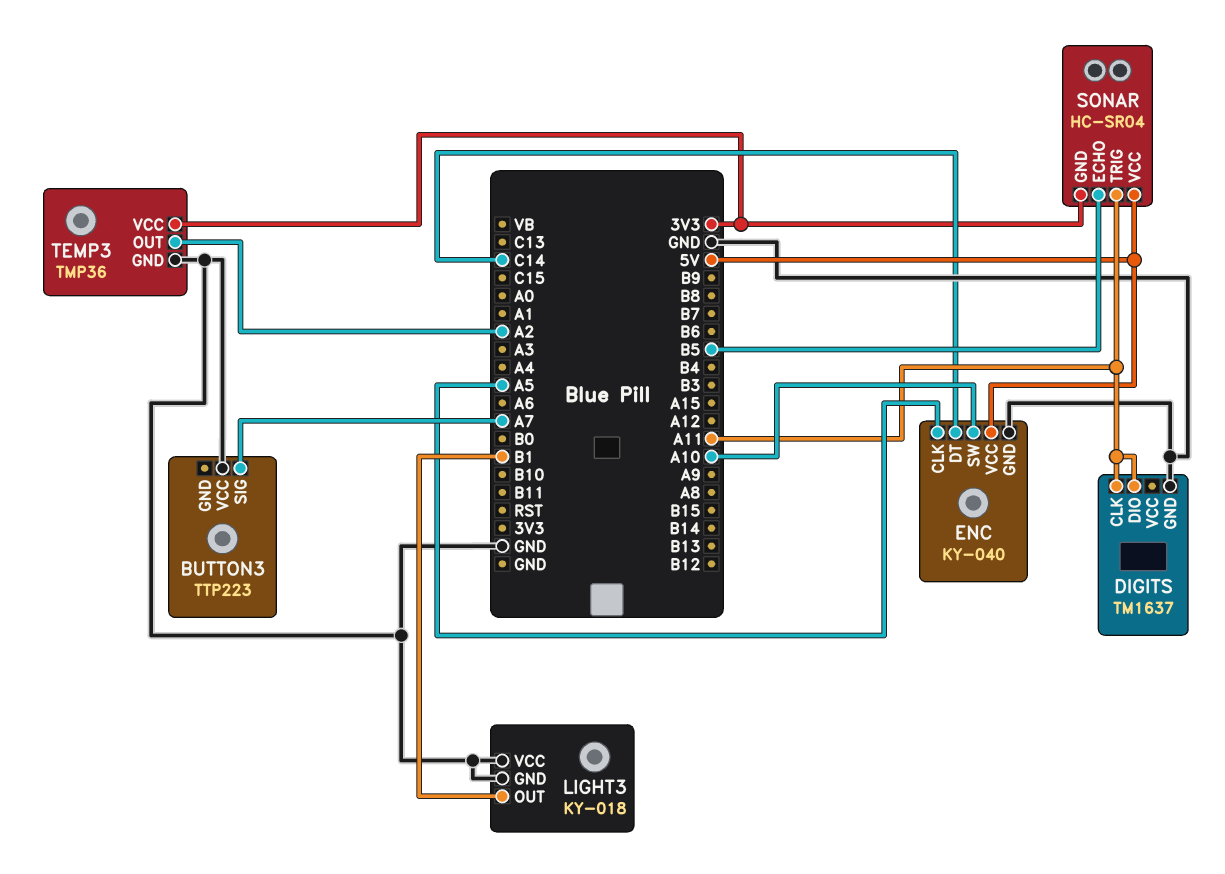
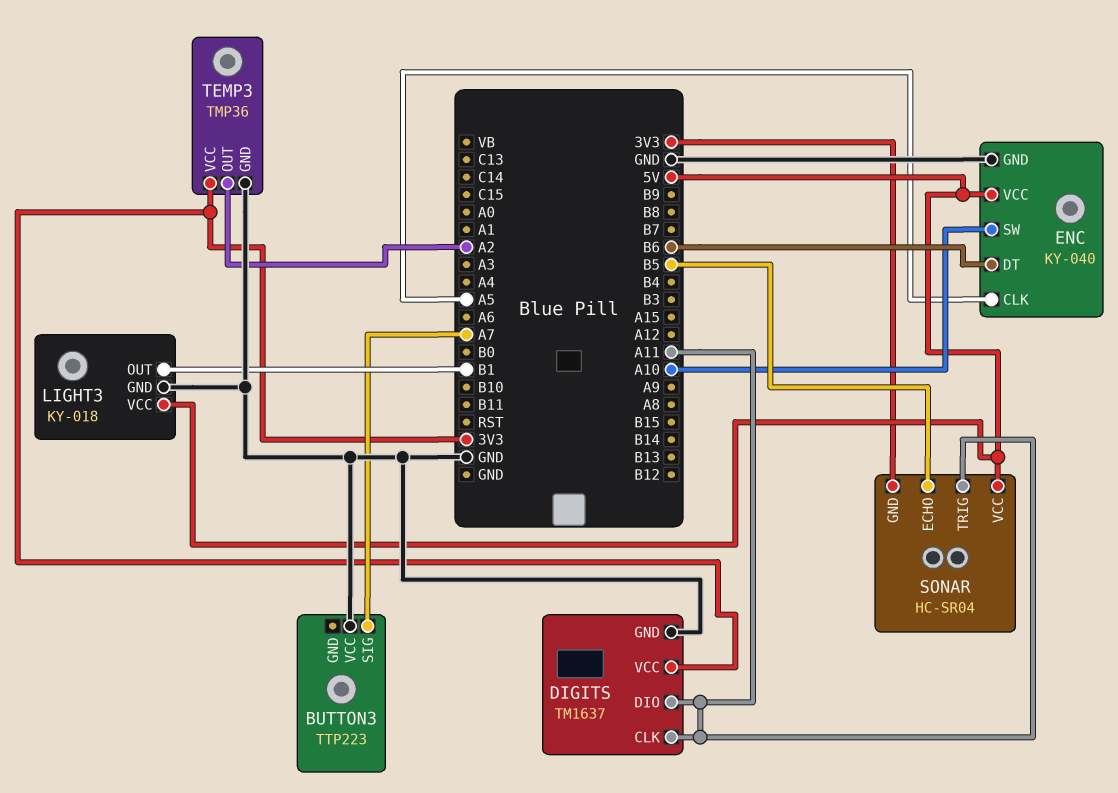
DIGITS pin VCC: none -> 3V3
ENC pin DT: C14 -> B6
LIGHT3 pin VCC: GND -> 5V

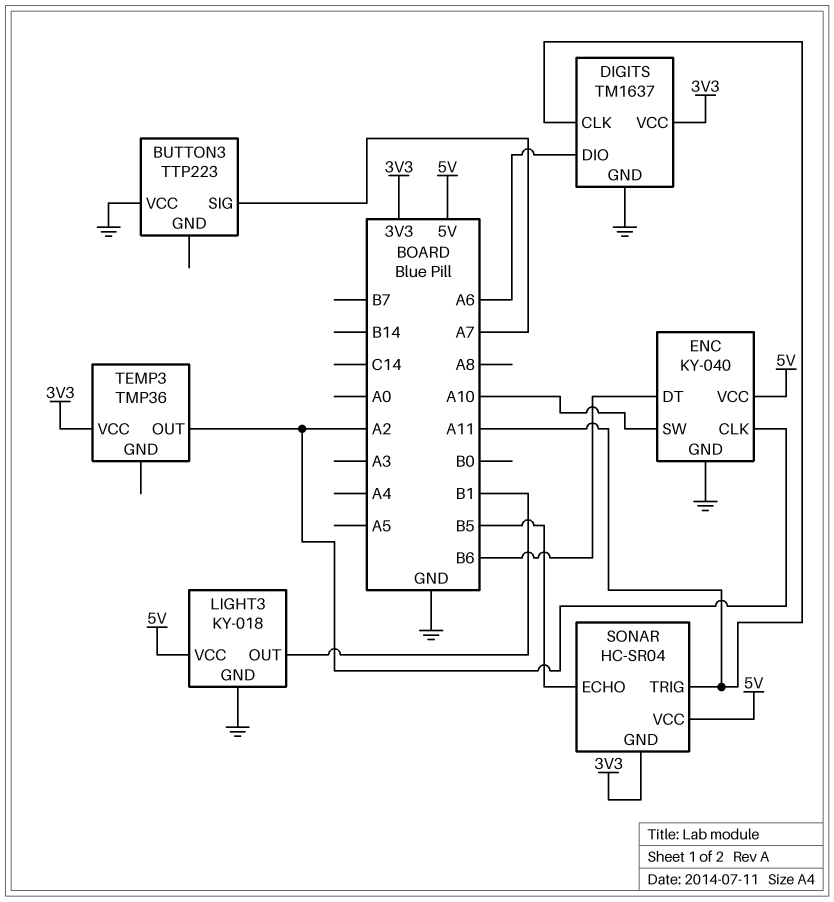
DIGITS pin DIO: A11 -> A6
ENC pin CLK: A5 -> A2
TEMP3 pin GND: GND -> none

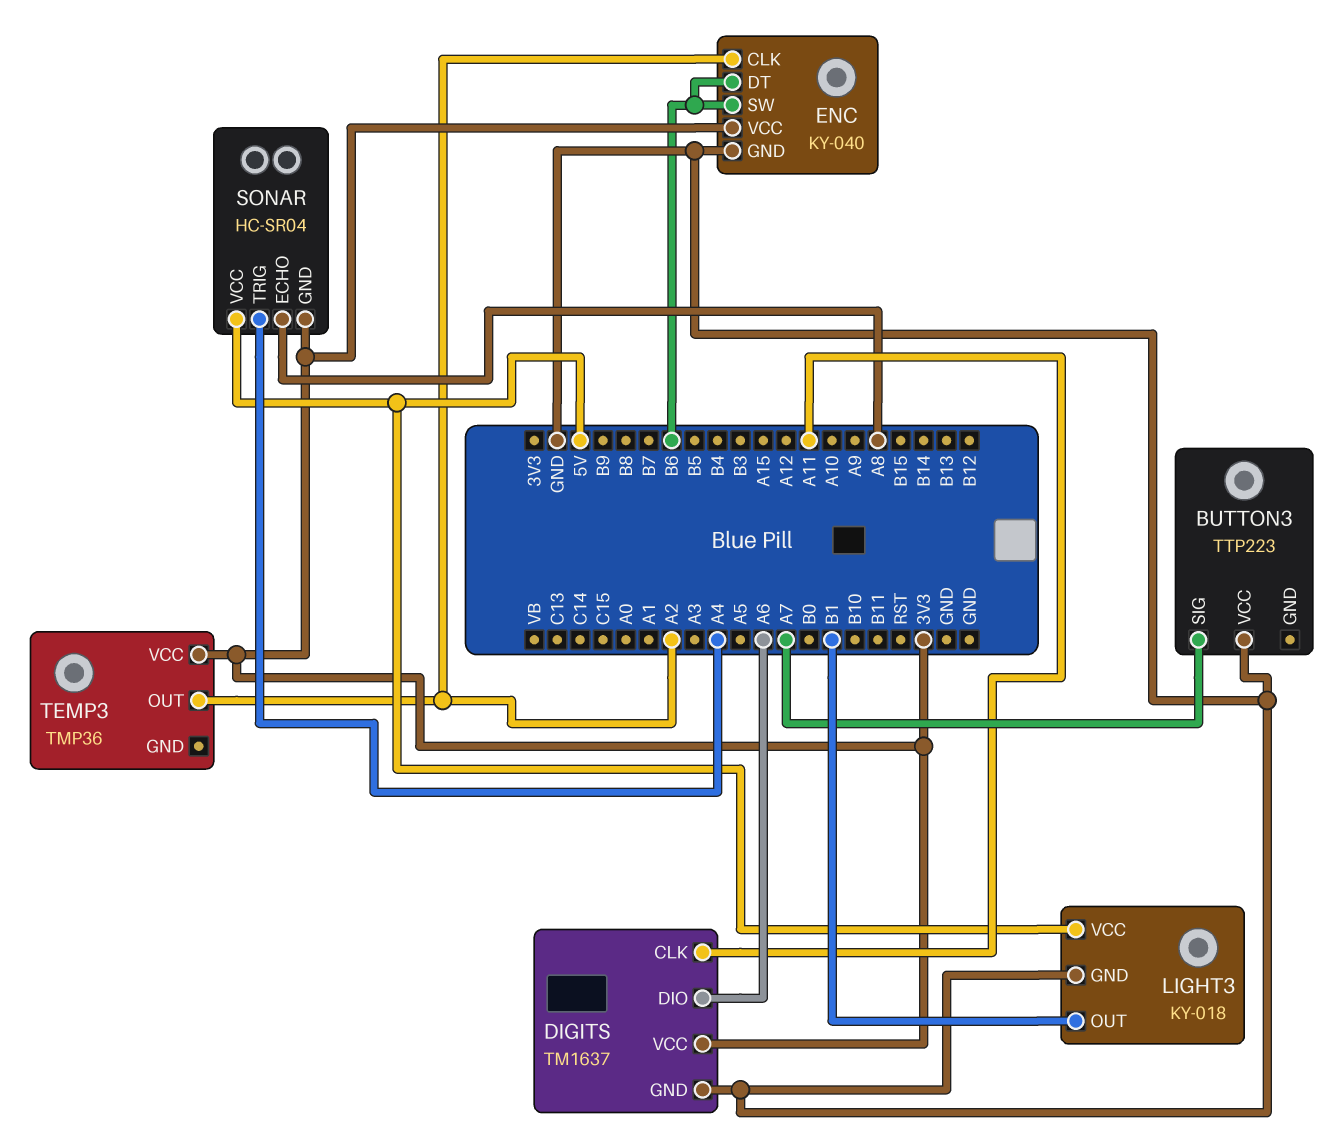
ENC pin SW: A10 -> B6
ENC pin VCC: 5V -> 3V3
SONAR pin ECHO: B5 -> A8
SONAR pin TRIG: A11 -> A4

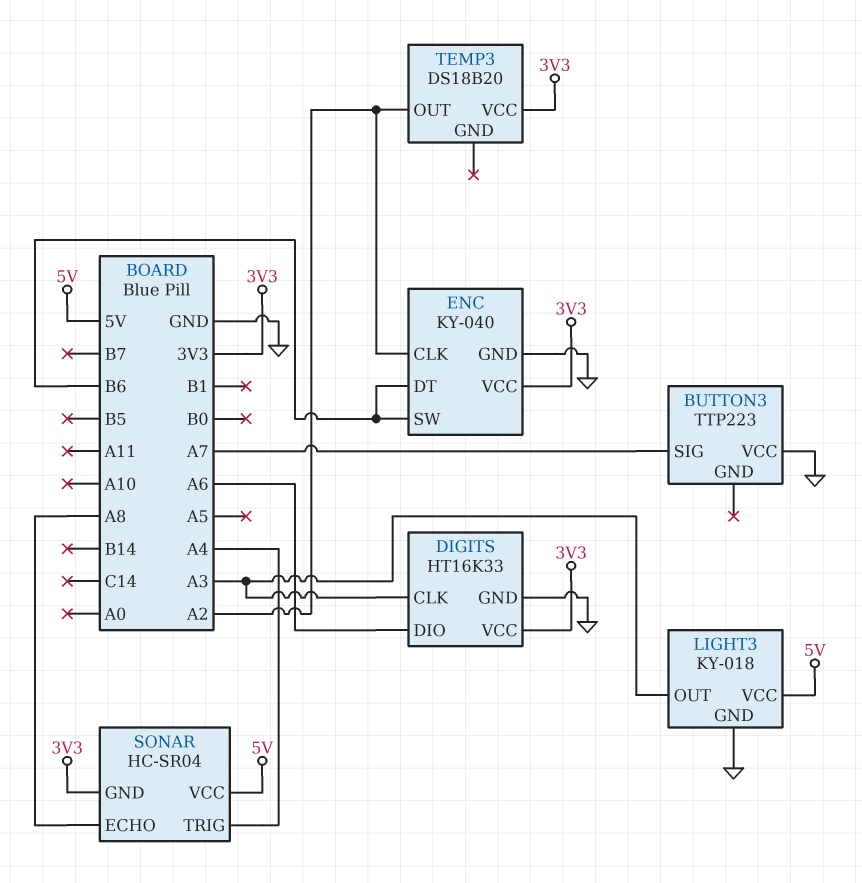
DIGITS: TM1637 -> HT16K33
DIGITS pin CLK: A11 -> A3
LIGHT3 pin OUT: B1 -> A3
TEMP3: TMP36 -> DS18B20

